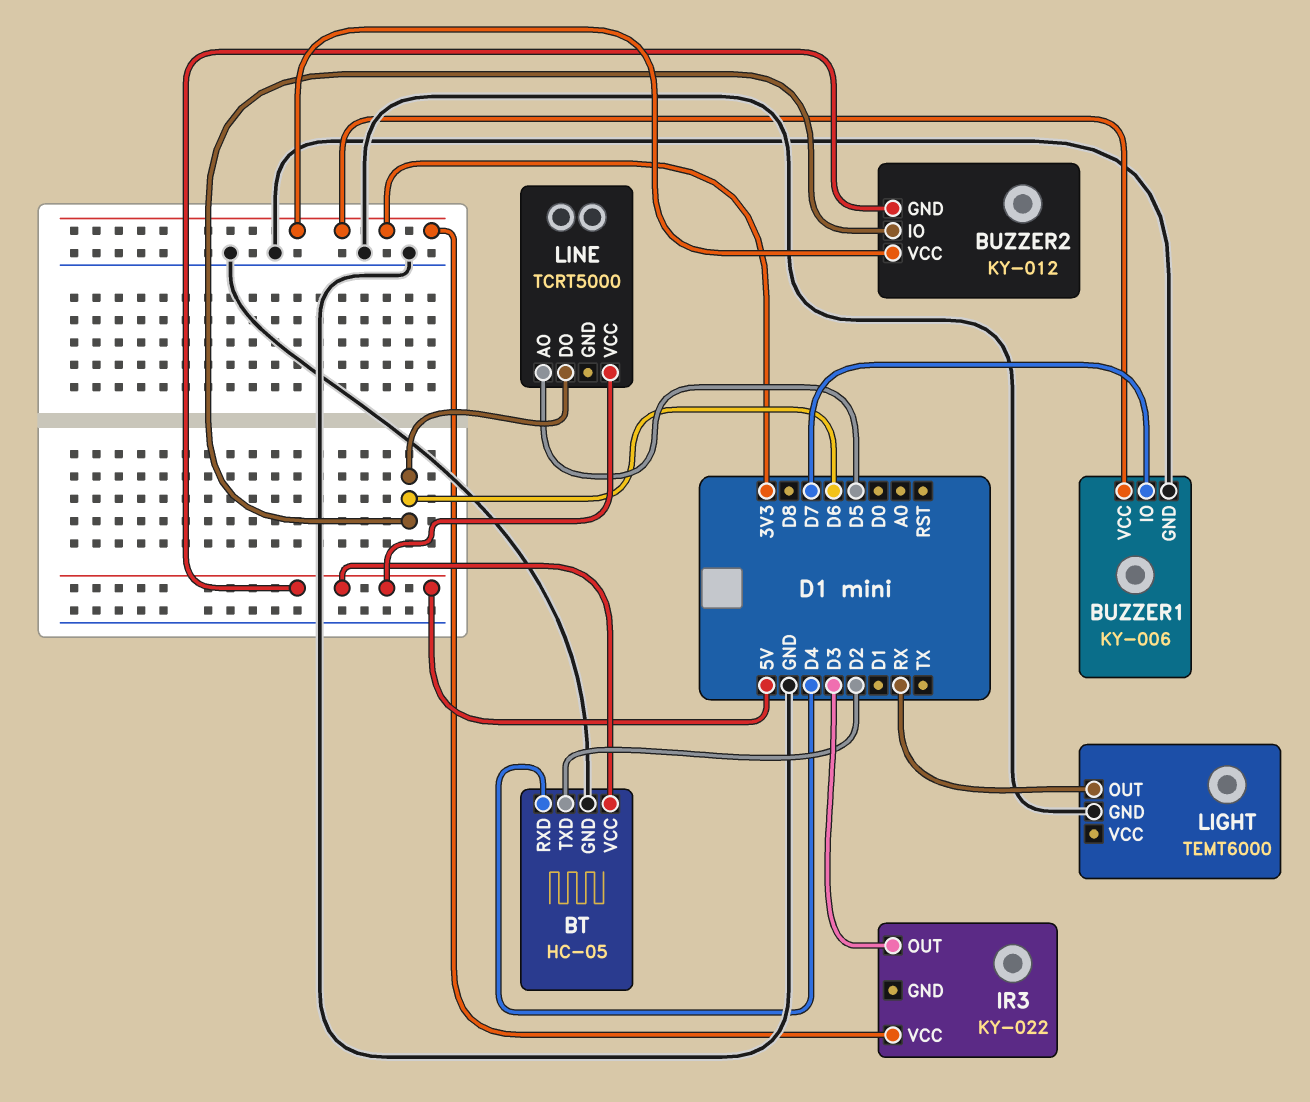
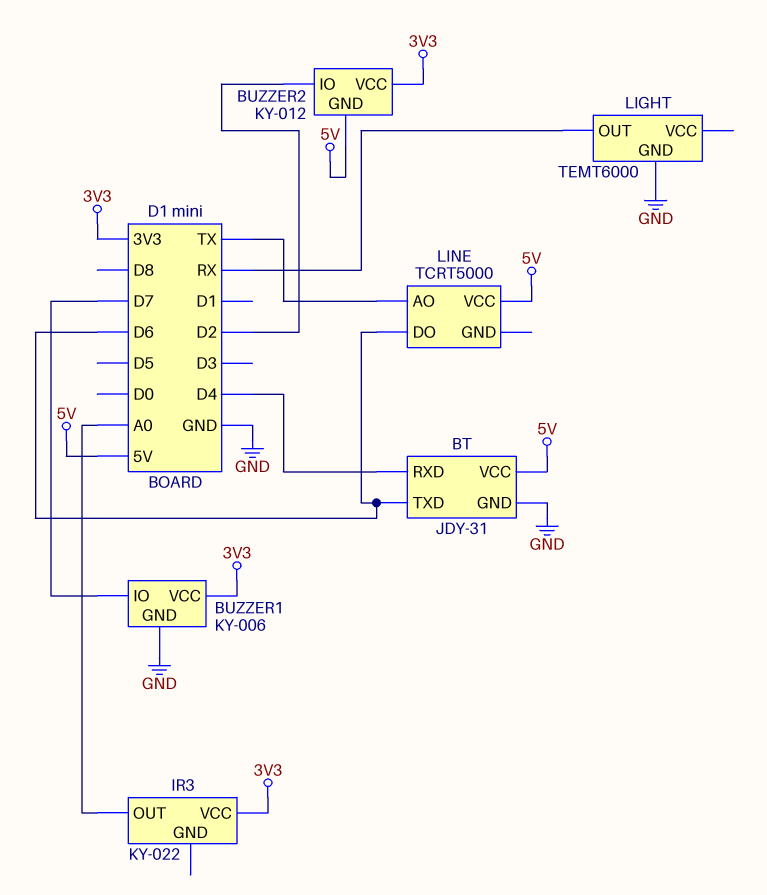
BT: HC-05 -> JDY-31
BT pin TXD: D2 -> D6
BUZZER2 pin IO: D6 -> D2
IR3 pin OUT: D3 -> A0
LINE pin AO: D5 -> TX

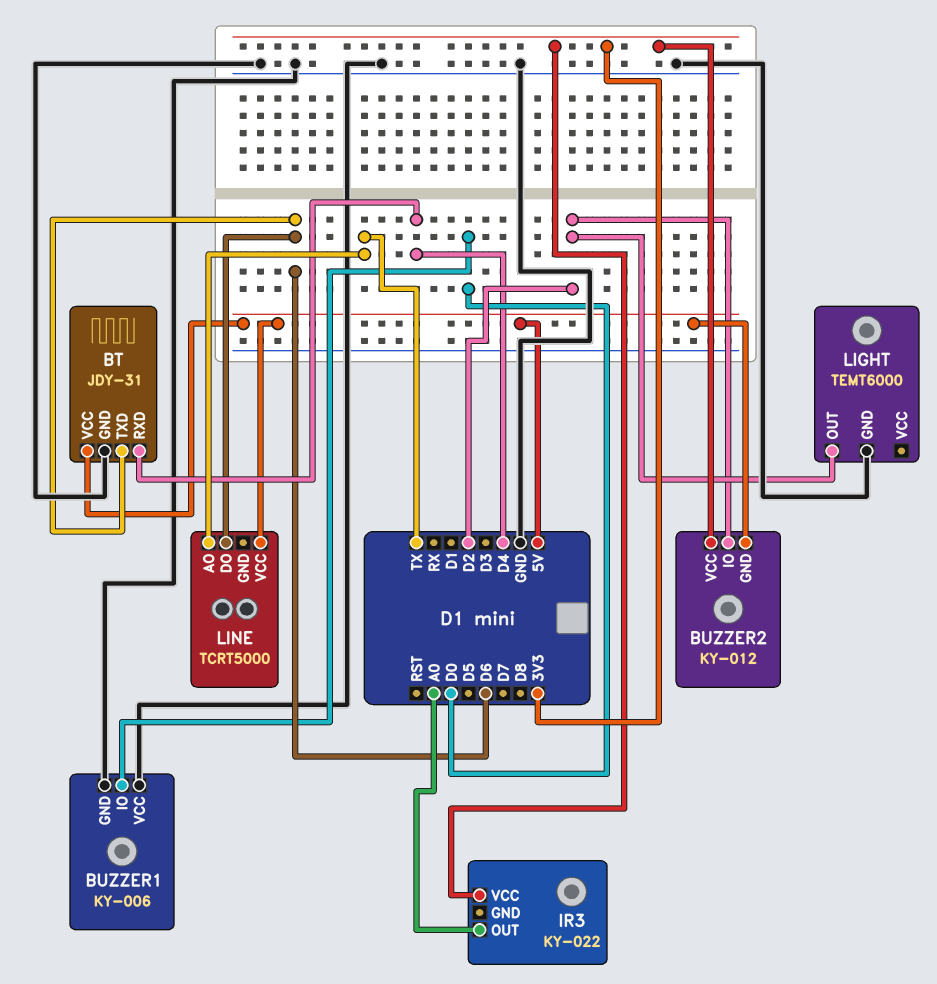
BUZZER1 pin IO: D7 -> D0
BUZZER1 pin VCC: 3V3 -> GND
LIGHT pin OUT: RX -> D2

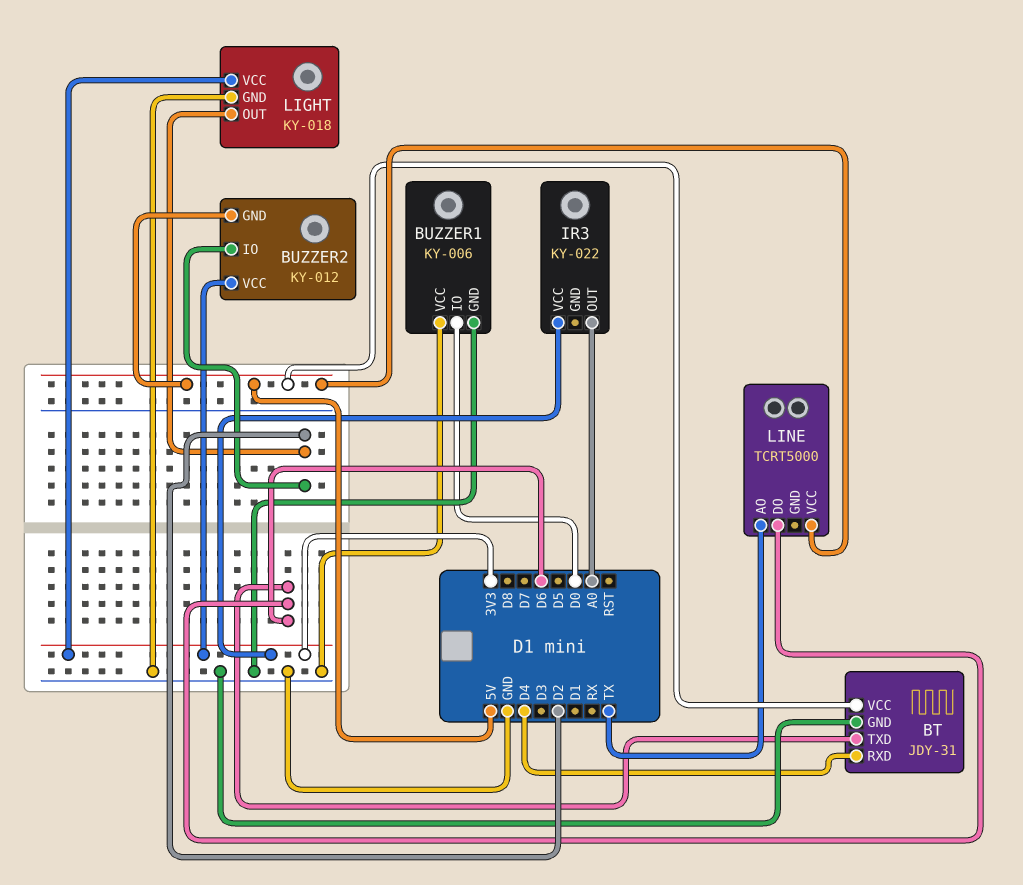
LIGHT: TEMT6000 -> KY-018
LIGHT pin VCC: none -> 3V3

